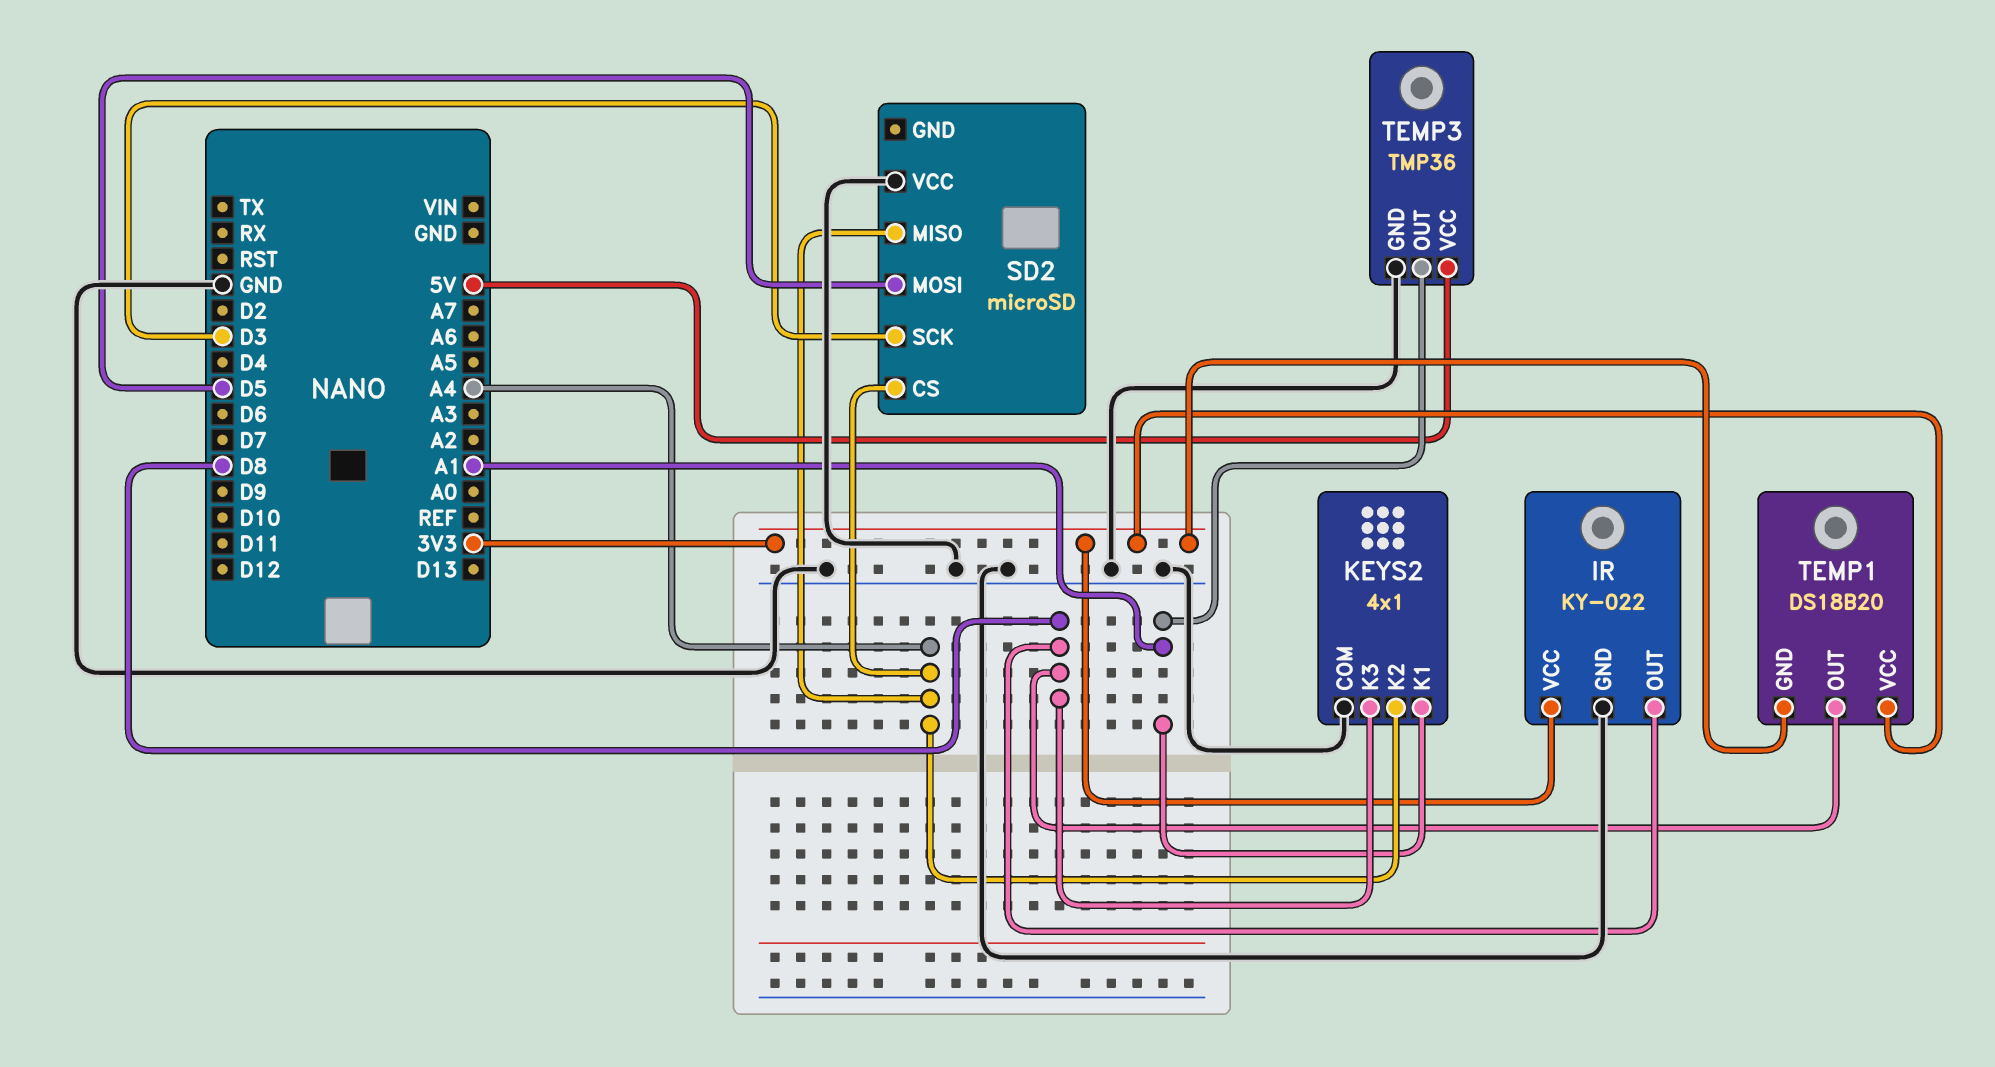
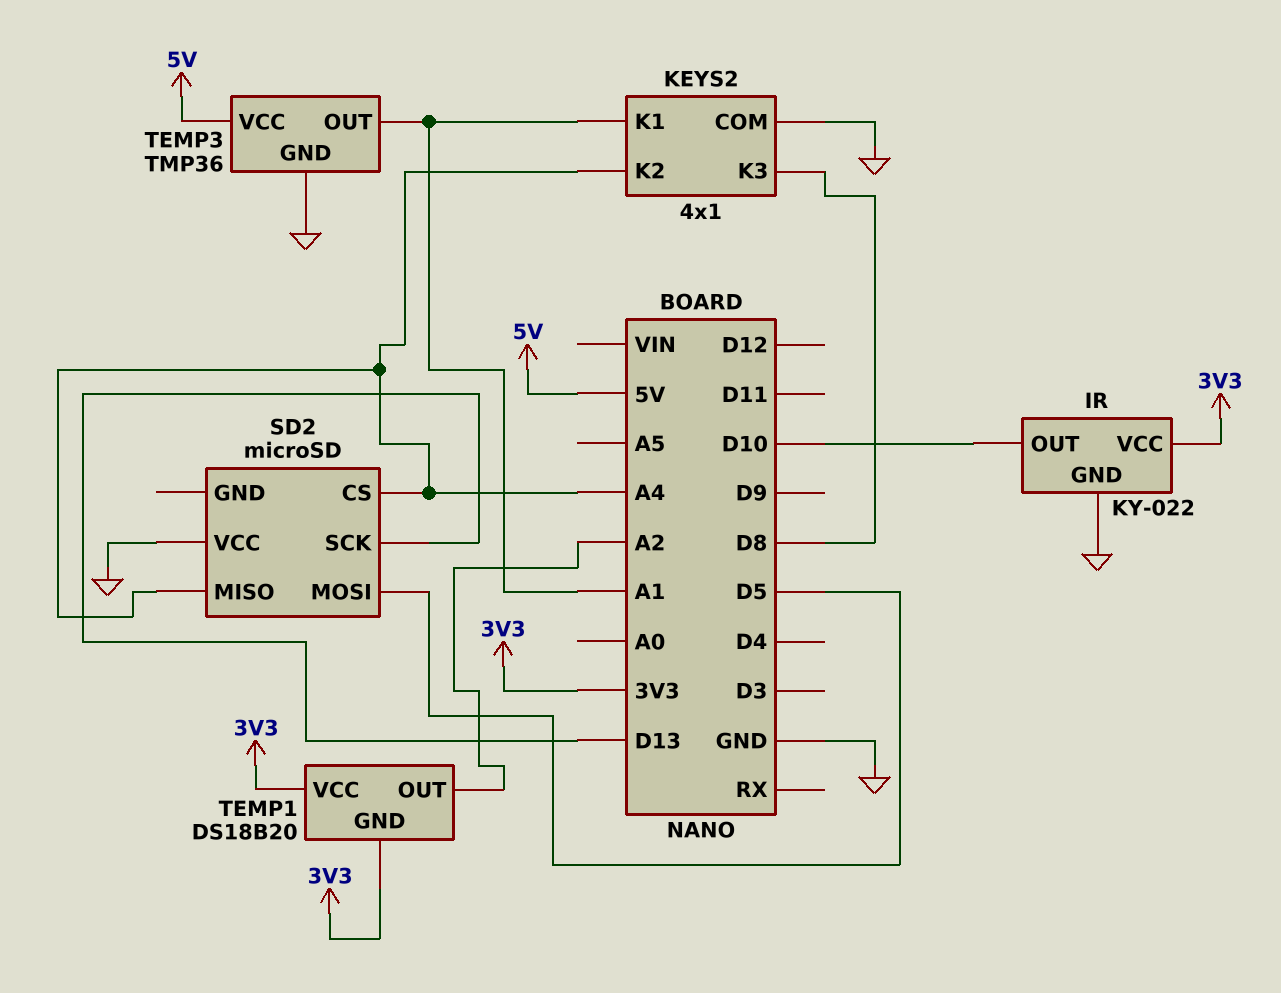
IR pin OUT: D8 -> D10
SD2 pin SCK: D3 -> D13
TEMP1 pin OUT: D8 -> A2

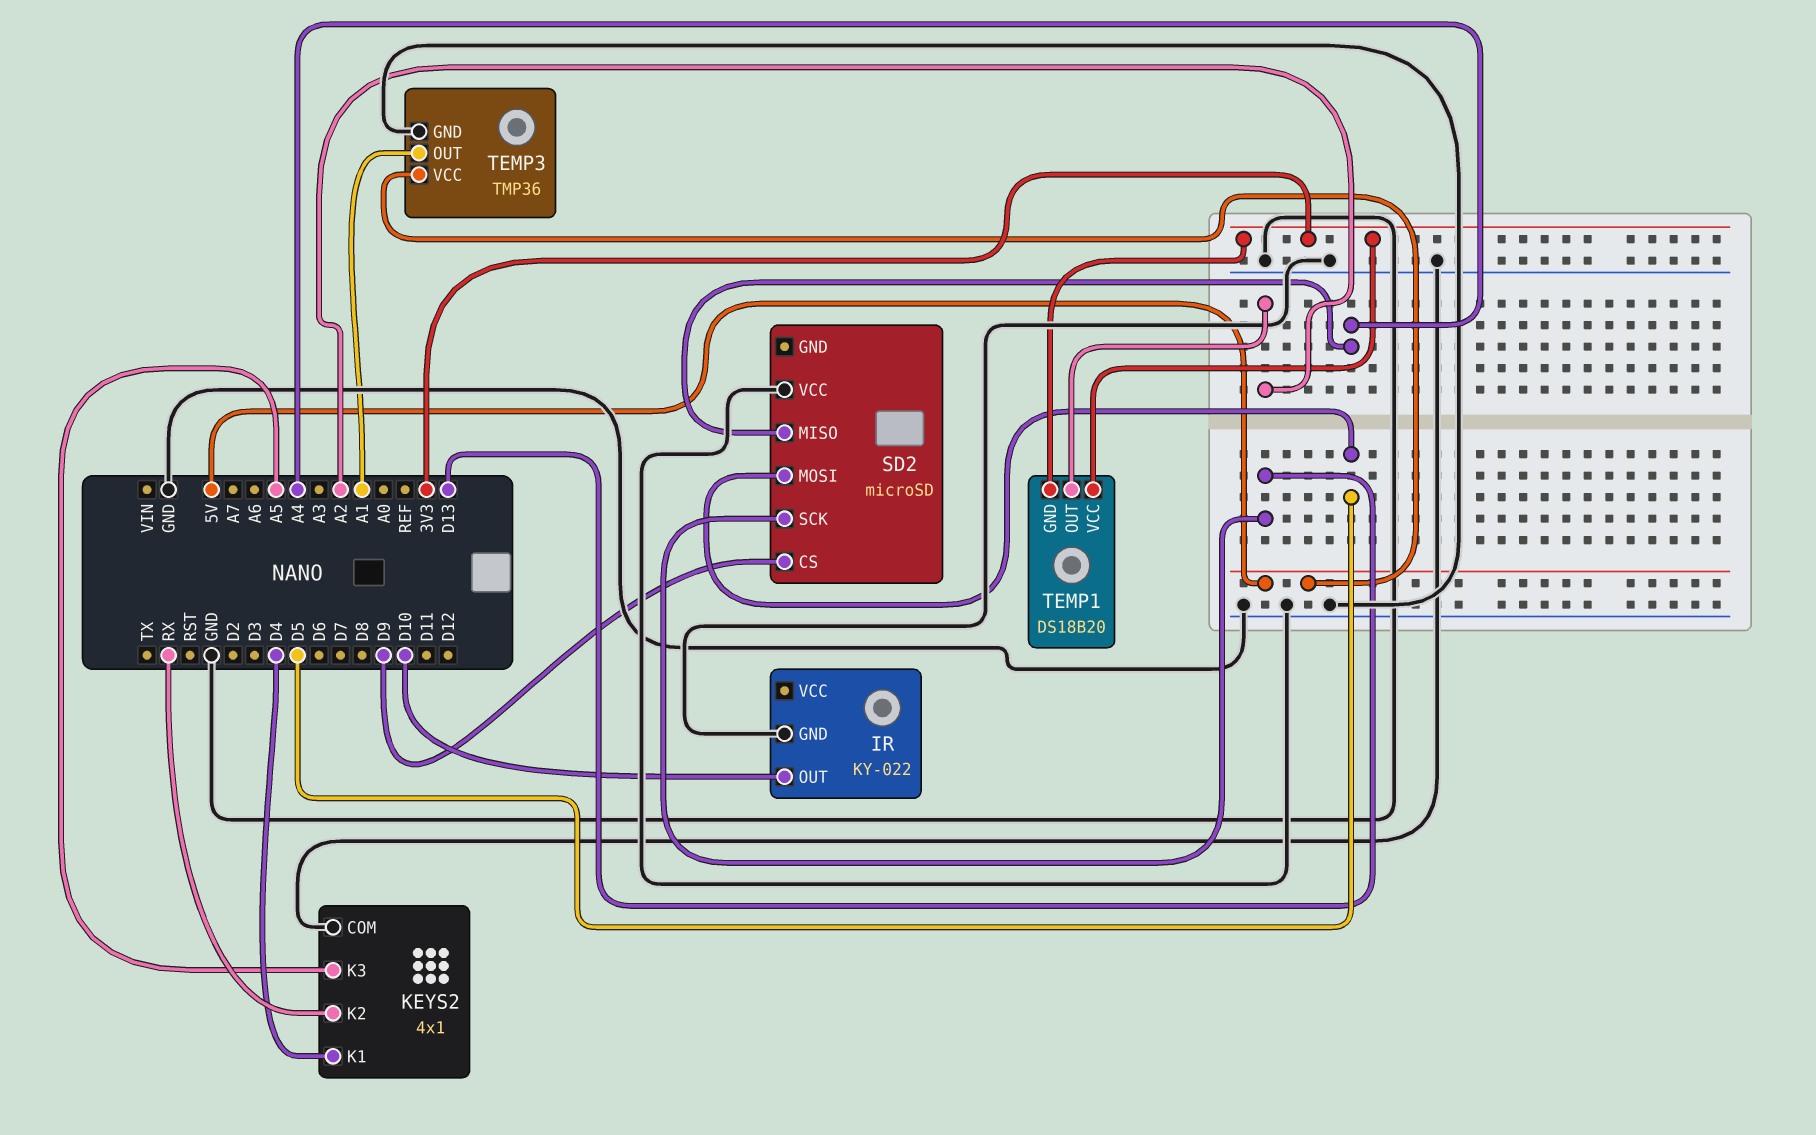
IR pin VCC: 3V3 -> none
KEYS2 pin K1: A1 -> D4
KEYS2 pin K2: A4 -> RX
KEYS2 pin K3: D8 -> A5
SD2 pin CS: A4 -> D9

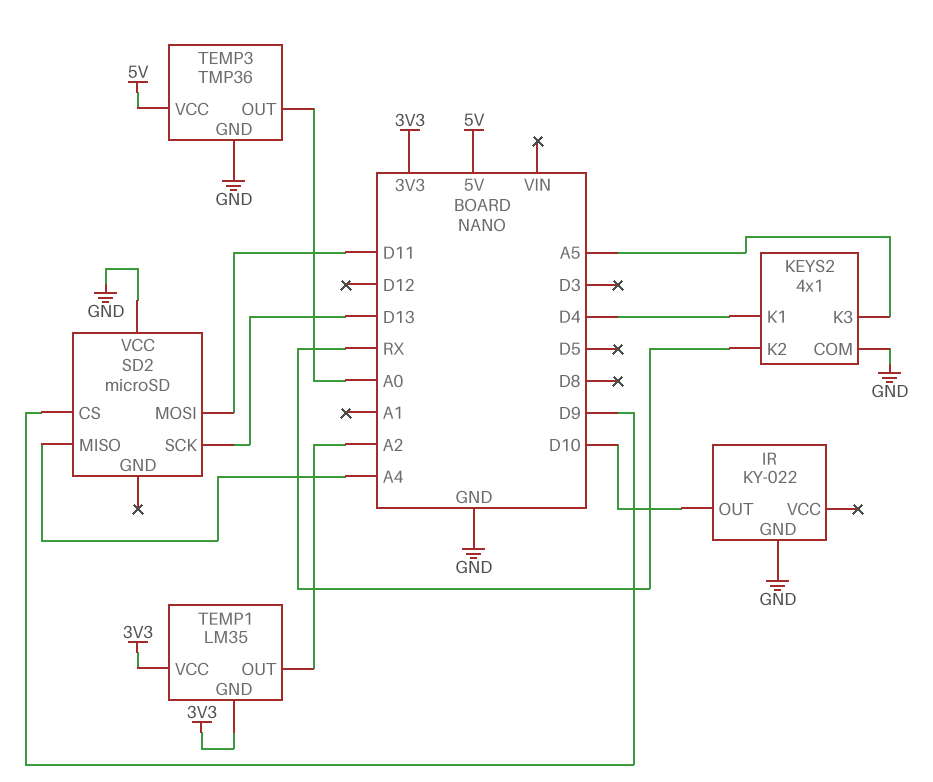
SD2 pin MOSI: D5 -> D11
TEMP1: DS18B20 -> LM35
TEMP3 pin OUT: A1 -> A0

